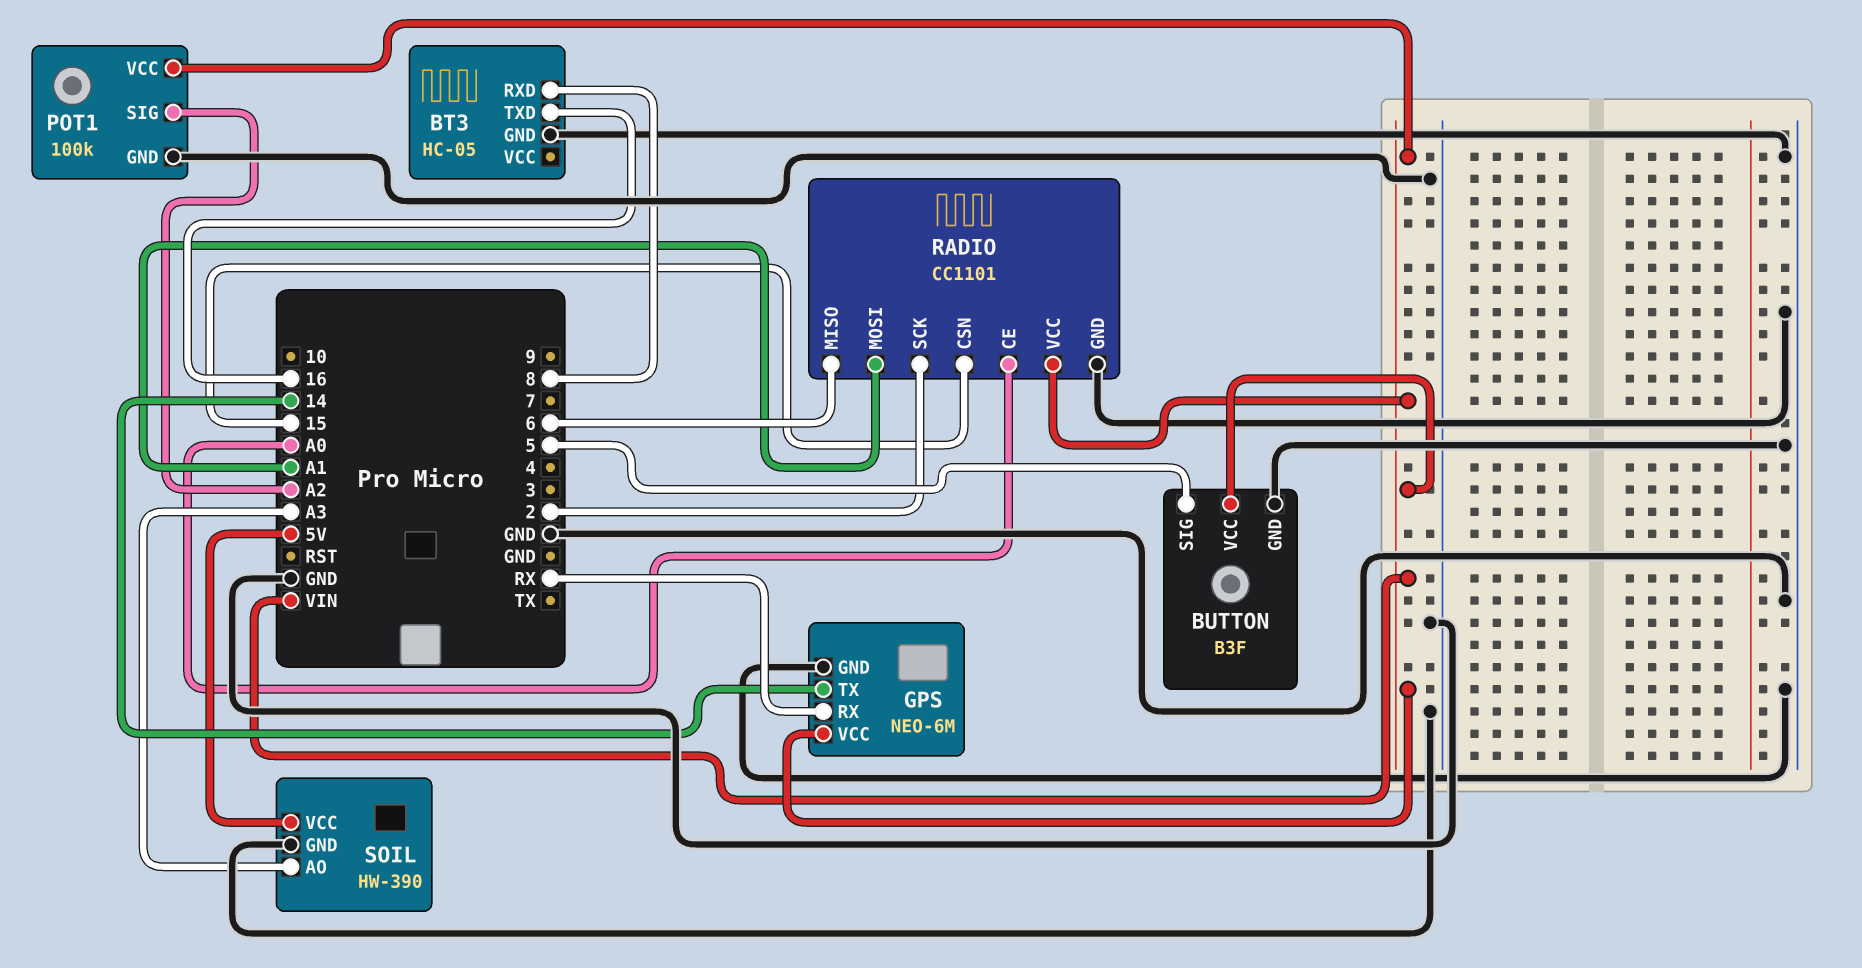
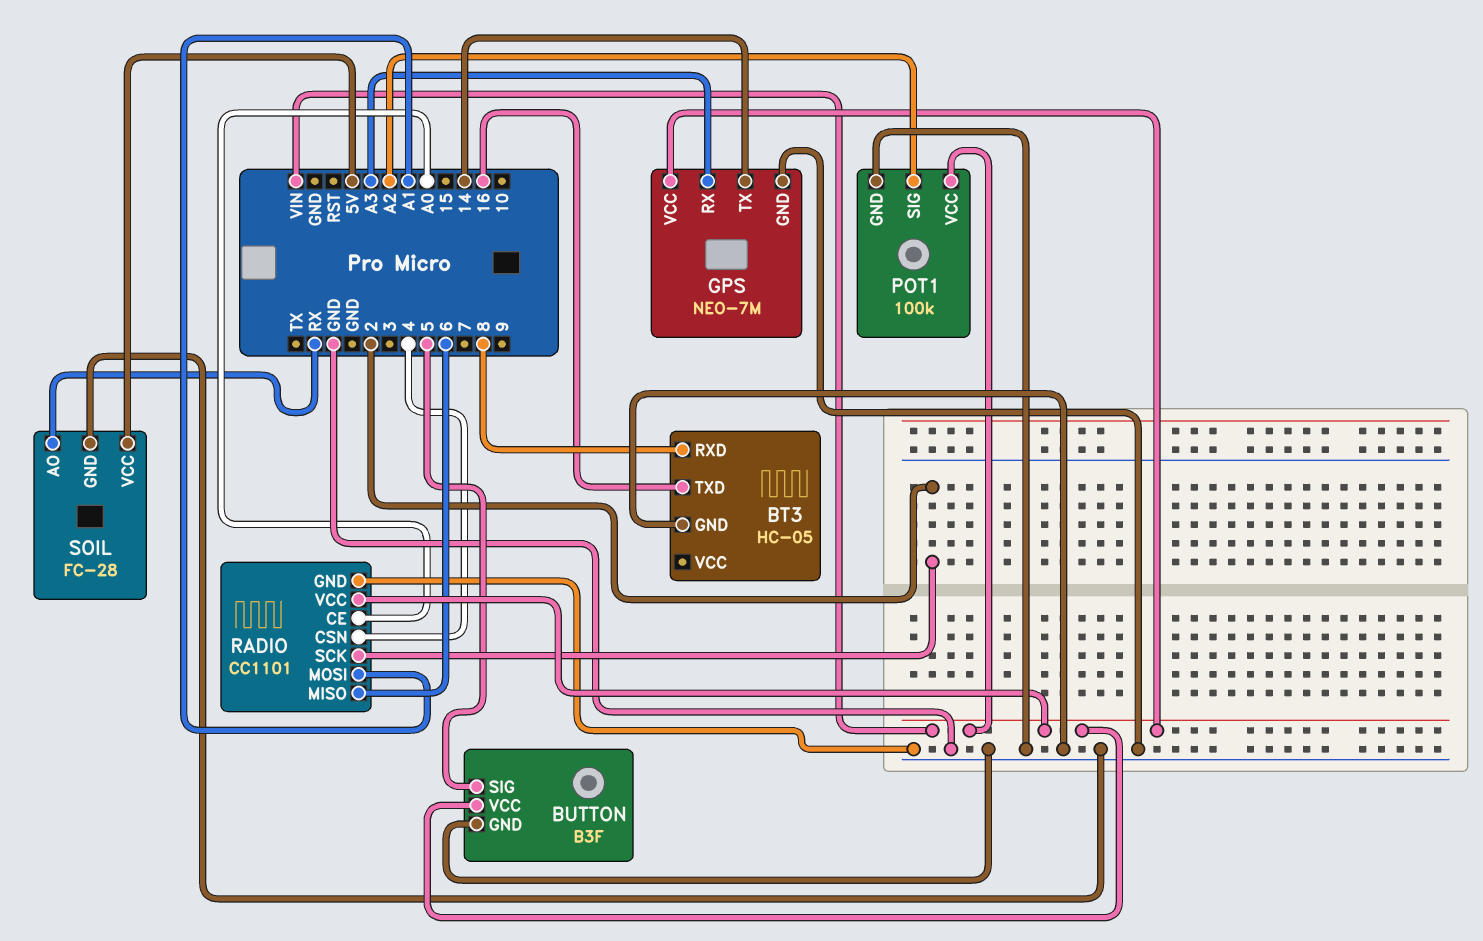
GPS: NEO-6M -> NEO-7M
GPS pin RX: RX -> A3
RADIO pin CSN: 15 -> 4
SOIL: HW-390 -> FC-28
SOIL pin AO: A3 -> RX

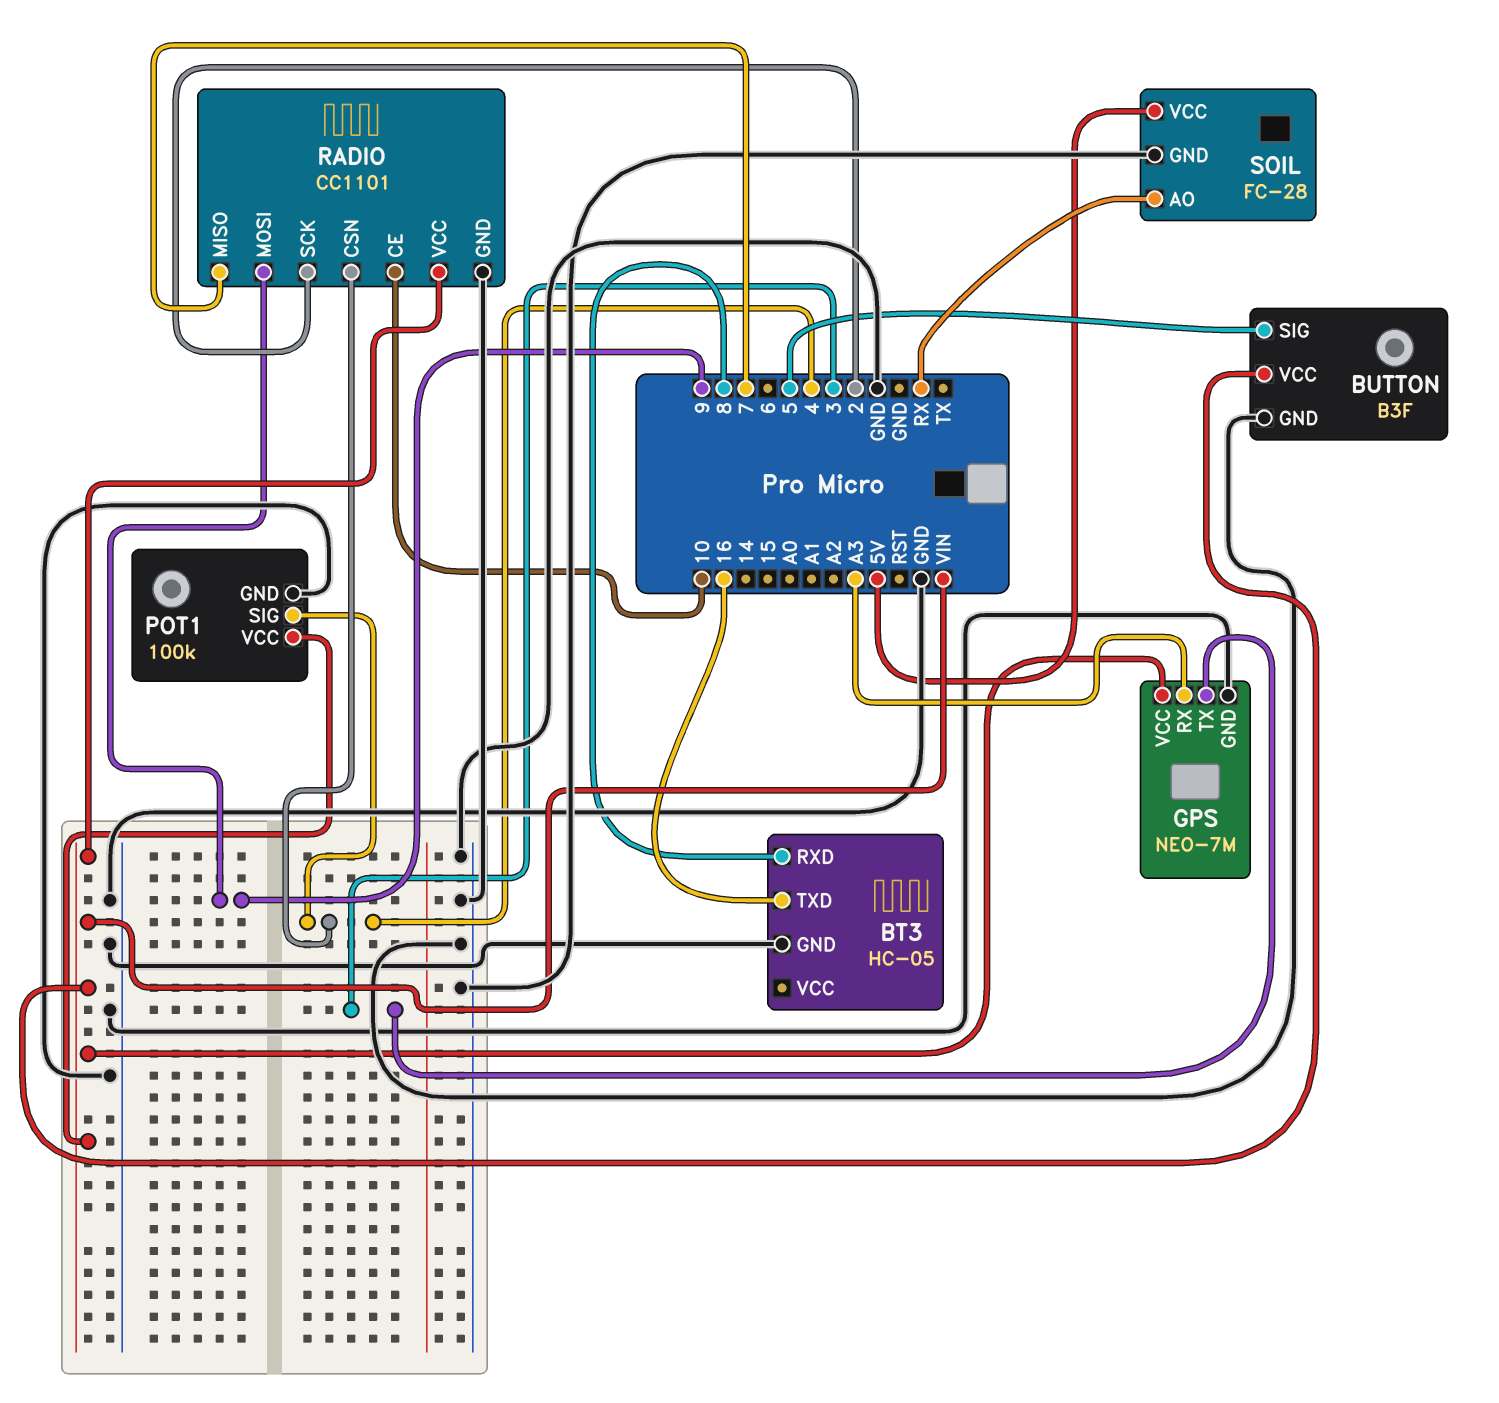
GPS pin TX: 14 -> 3
POT1 pin SIG: A2 -> 4
RADIO pin CE: A0 -> 10
RADIO pin MISO: 6 -> 7
RADIO pin MOSI: A1 -> 9

